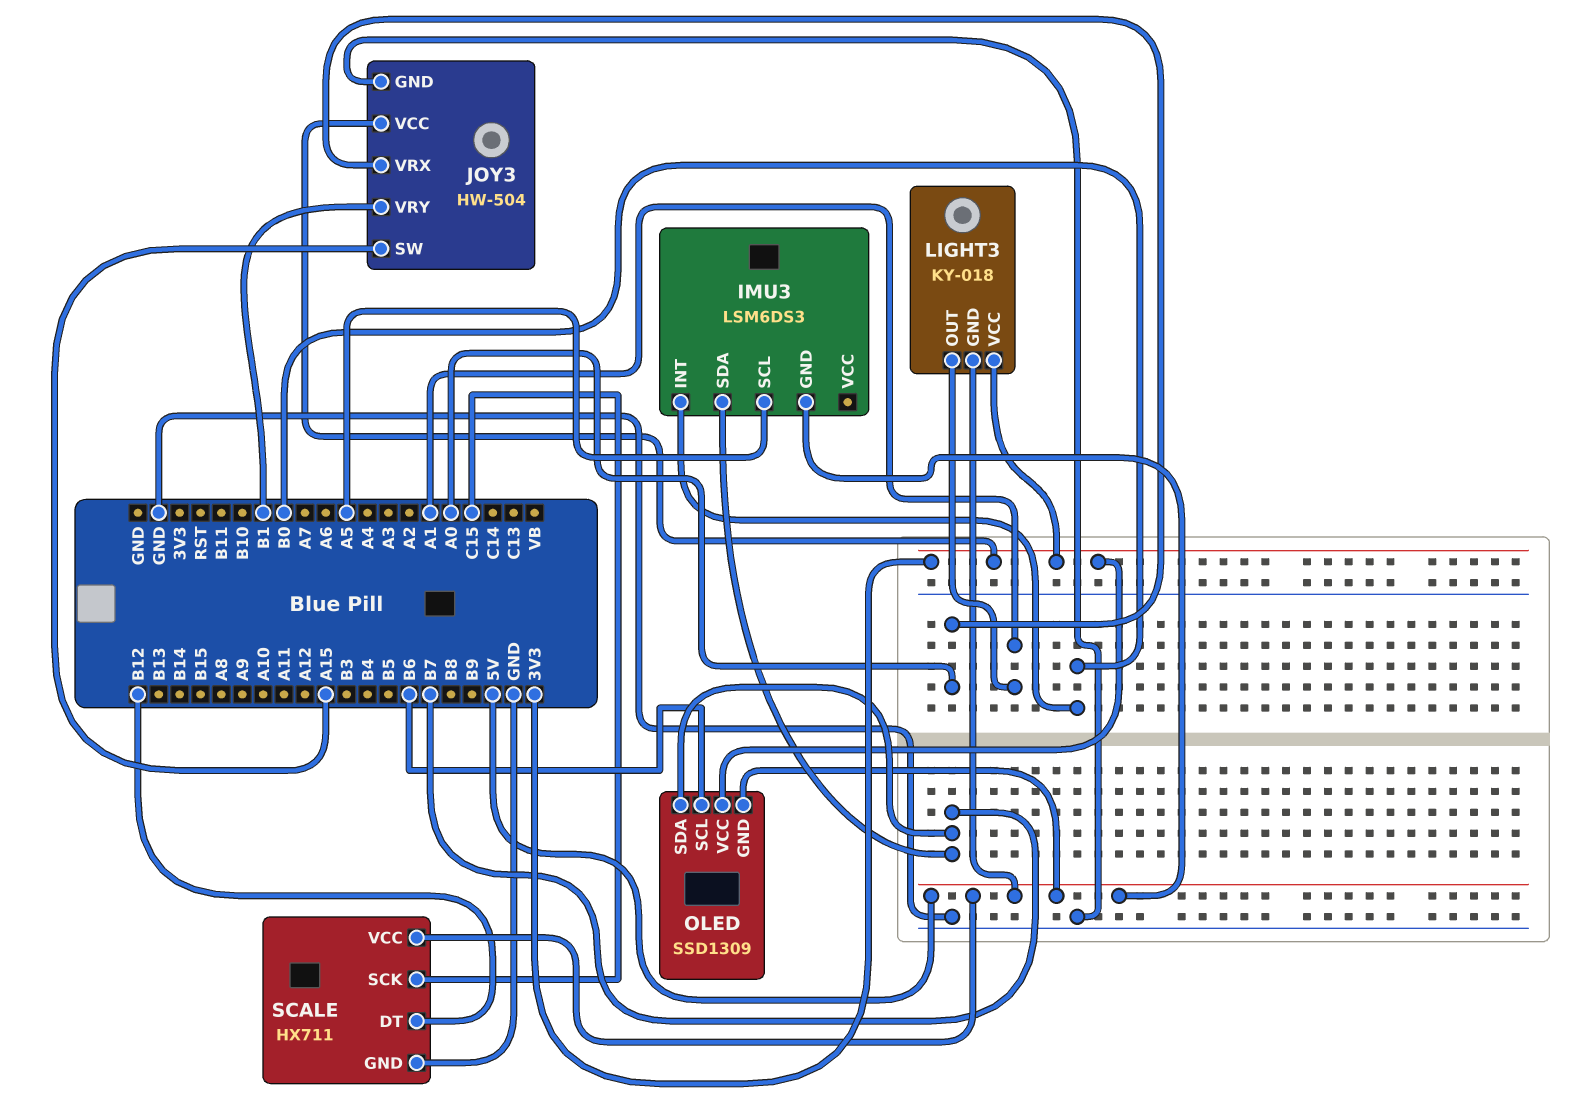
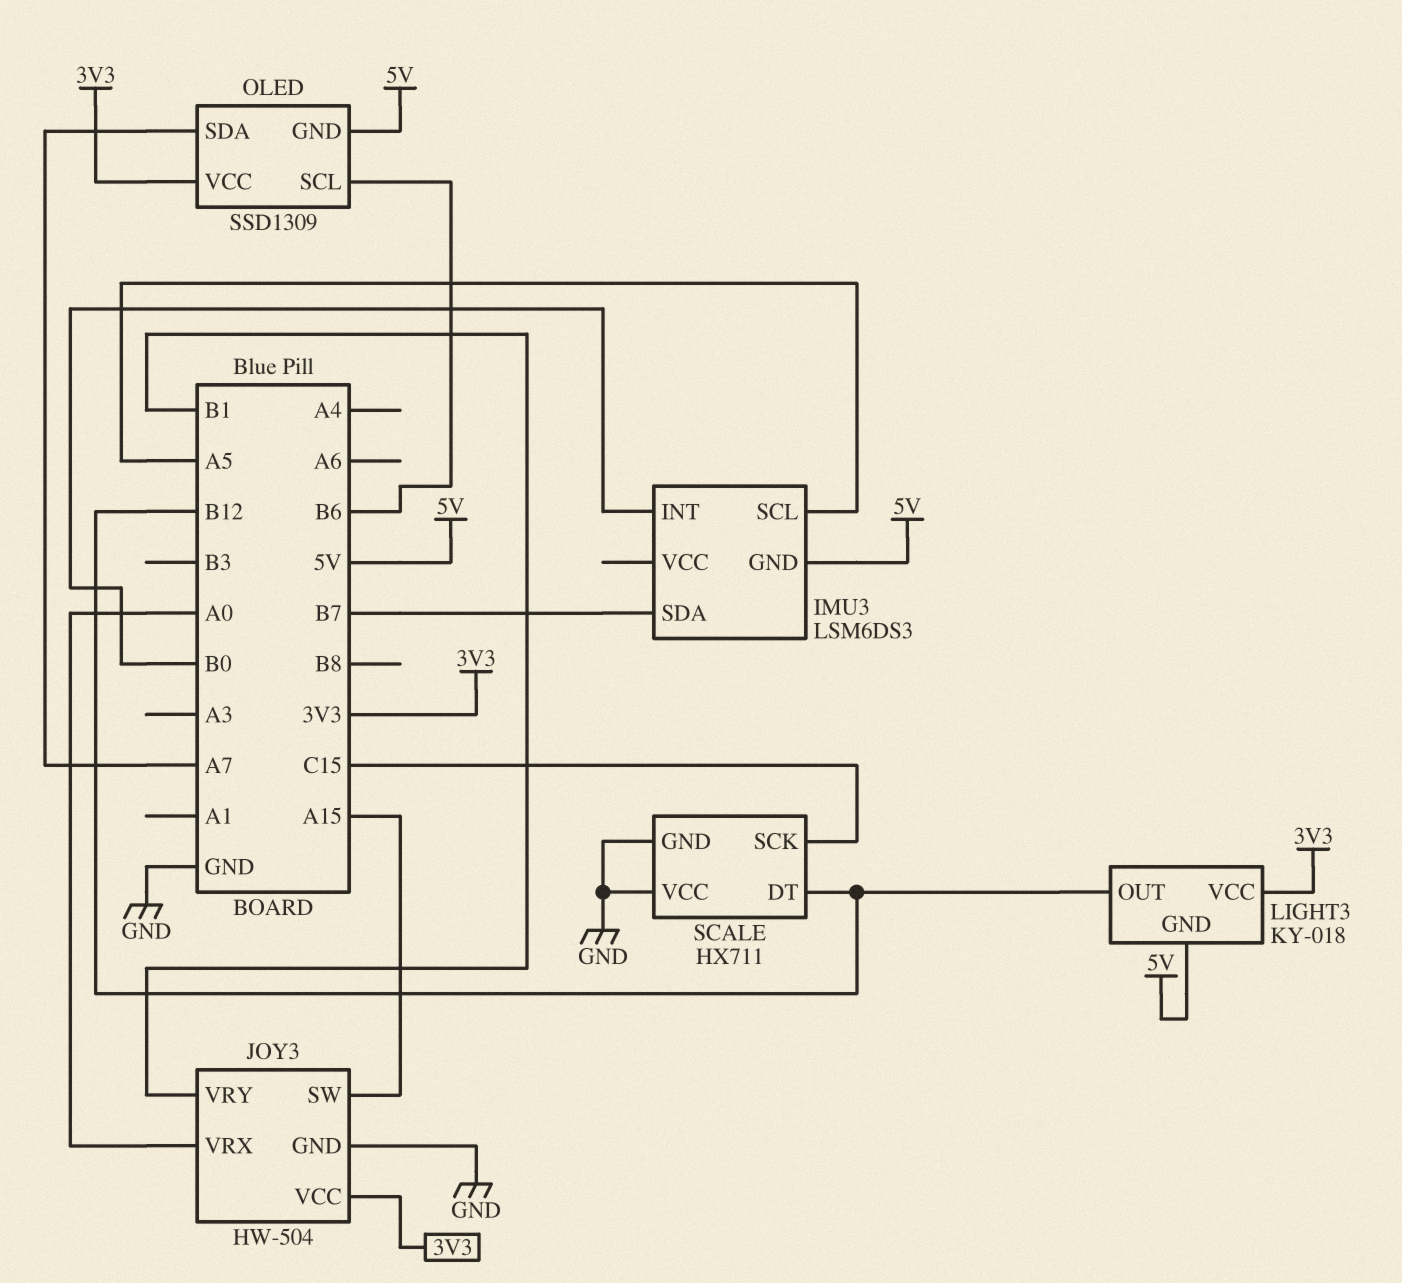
LIGHT3 pin OUT: A1 -> B12
OLED pin SDA: B7 -> A7
SCALE pin VCC: 5V -> GND

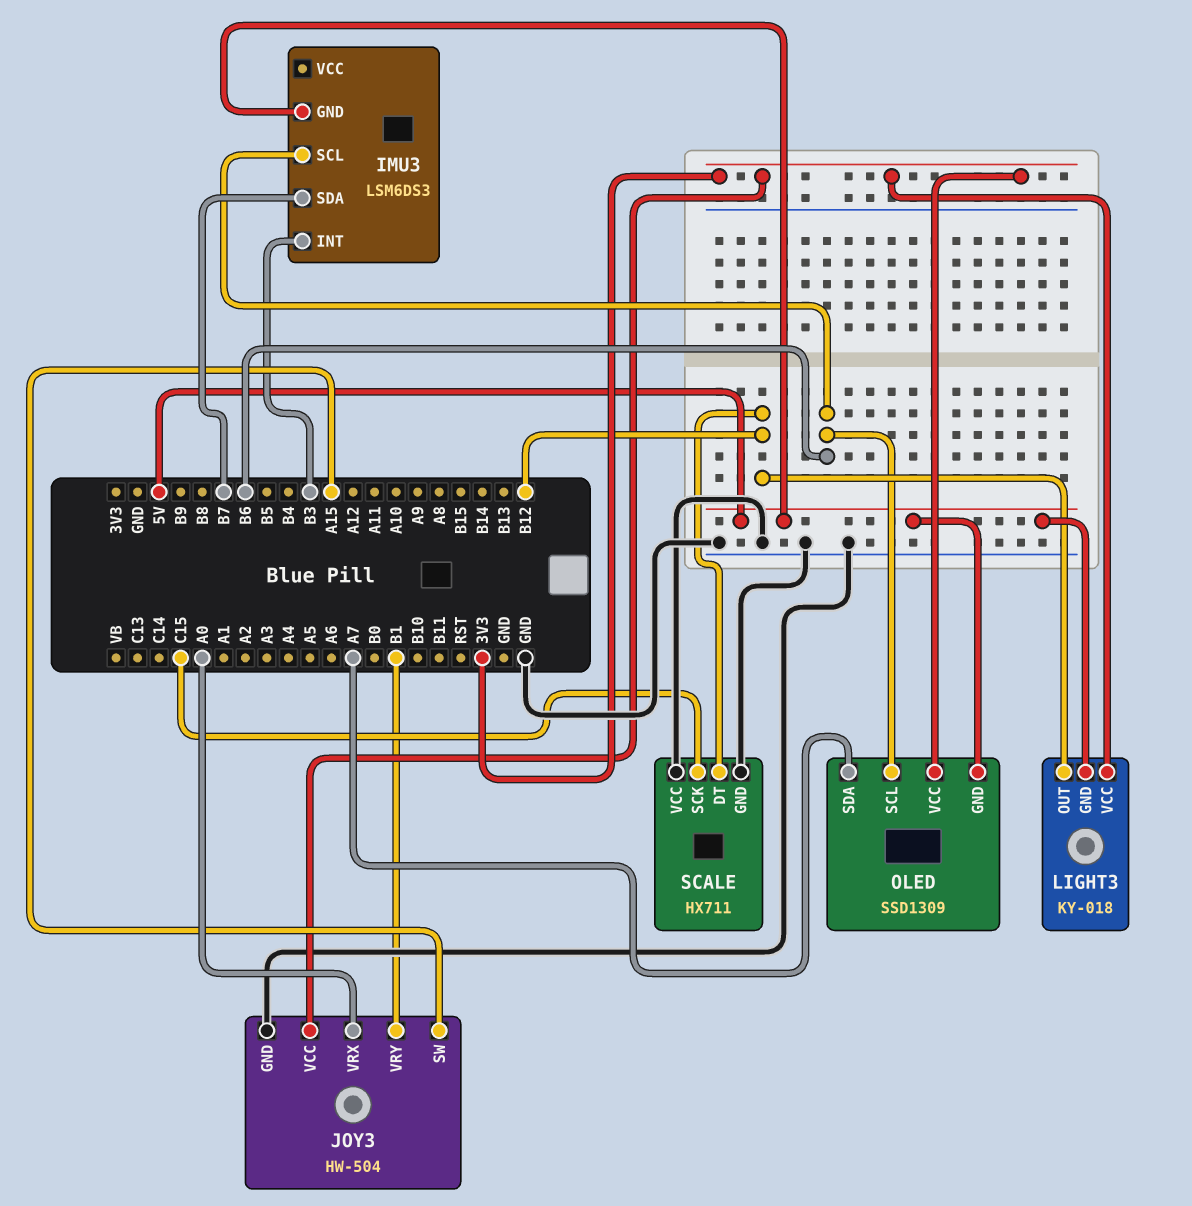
IMU3 pin INT: B0 -> B3
IMU3 pin SCL: A5 -> B6

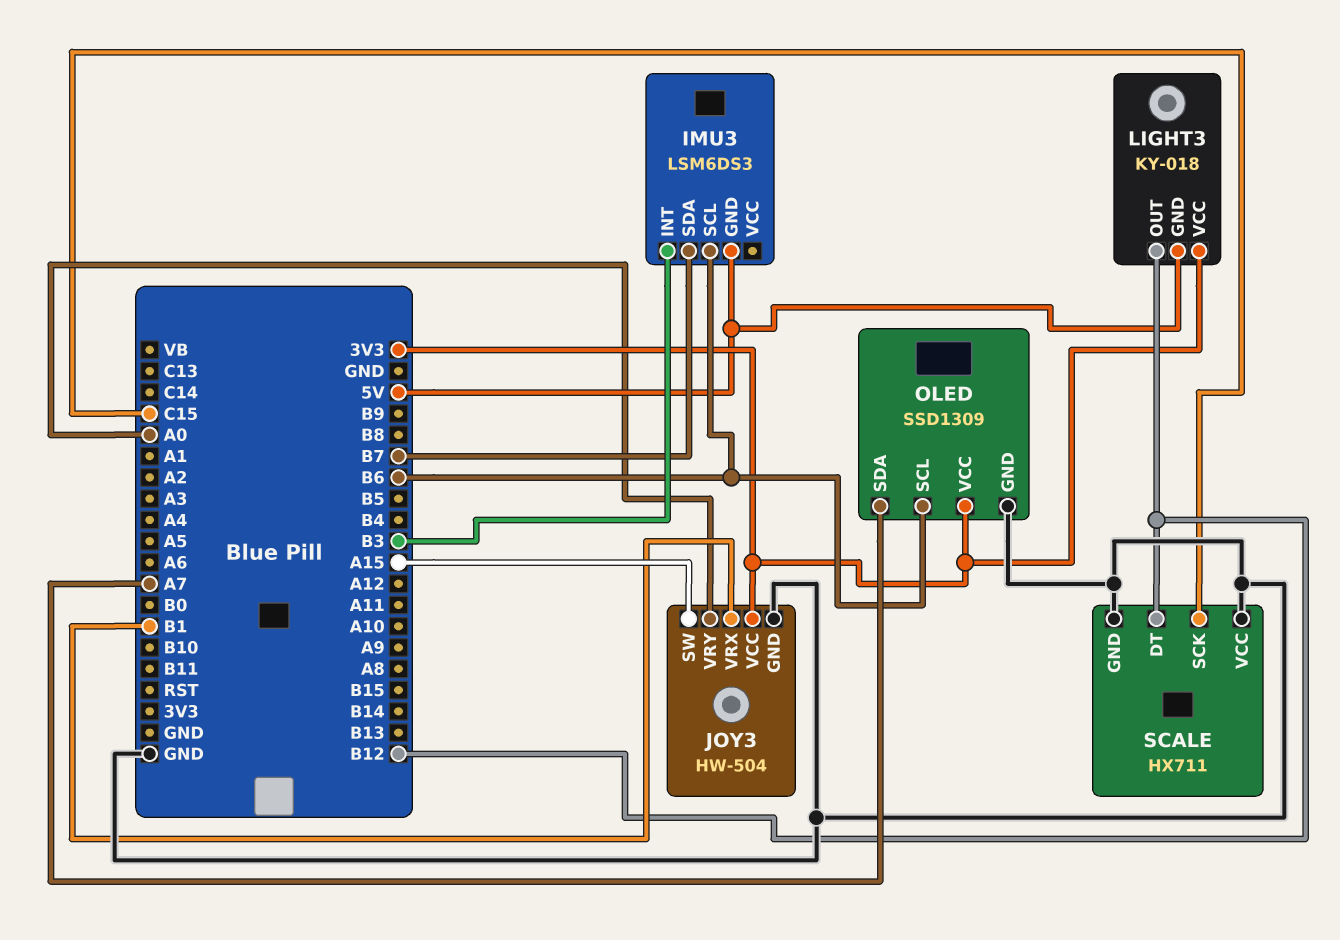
JOY3 pin VRX: A0 -> B1
JOY3 pin VRY: B1 -> A0
OLED pin GND: 5V -> GND

